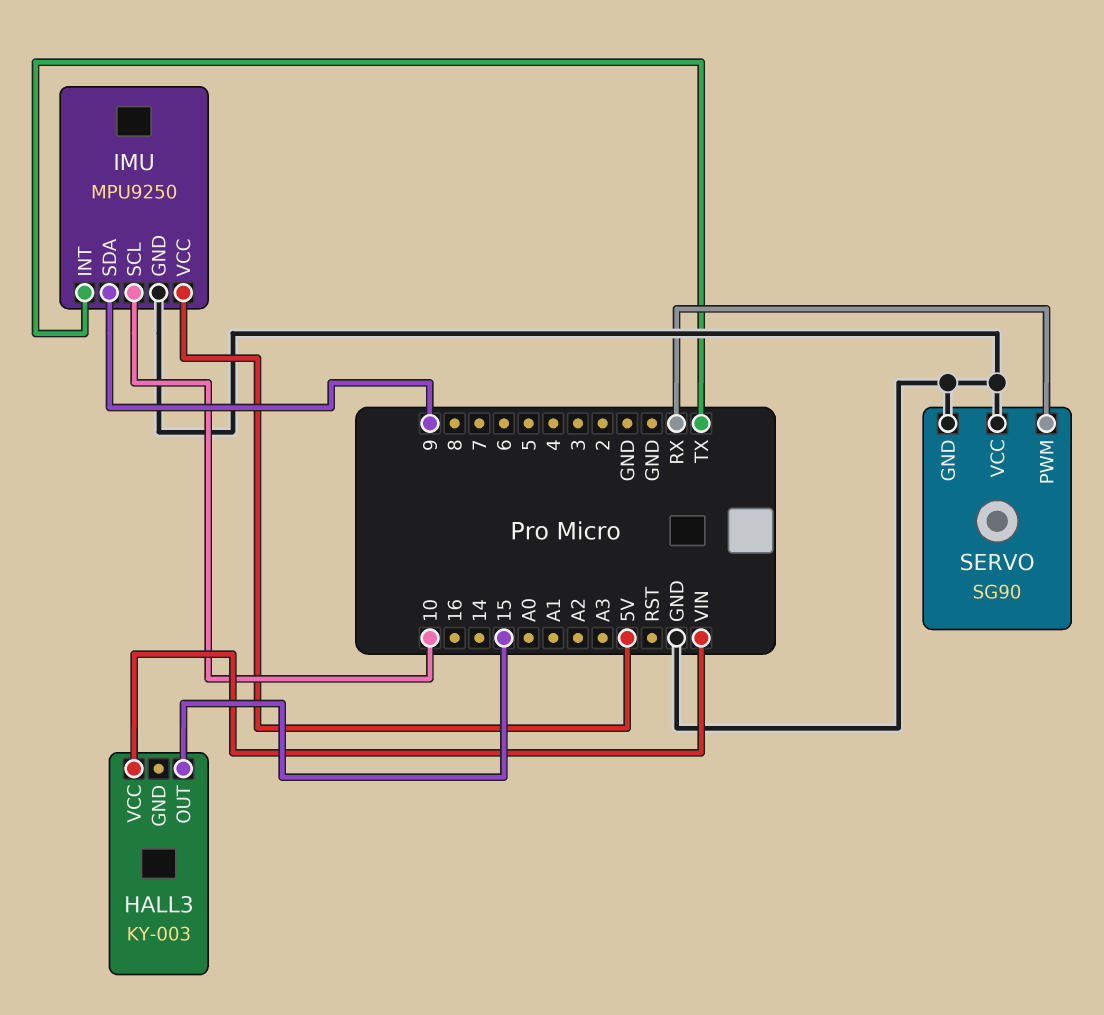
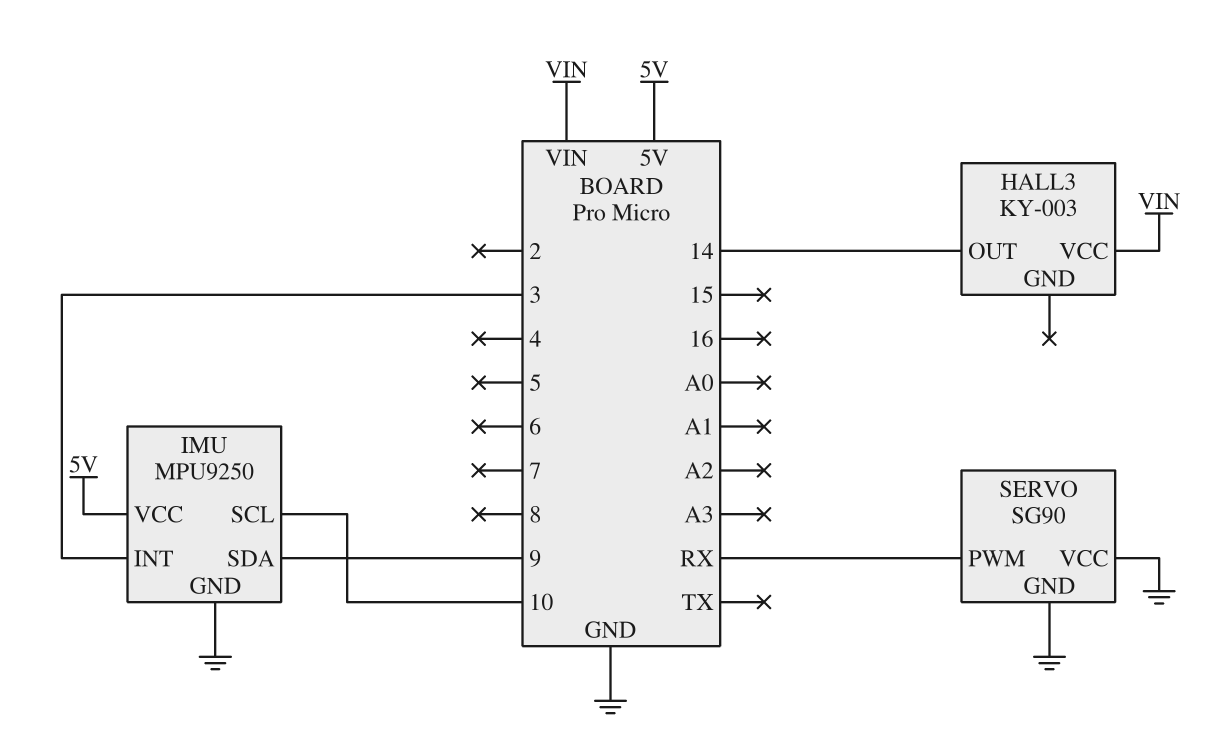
HALL3 pin OUT: 15 -> 14
IMU pin INT: TX -> 3

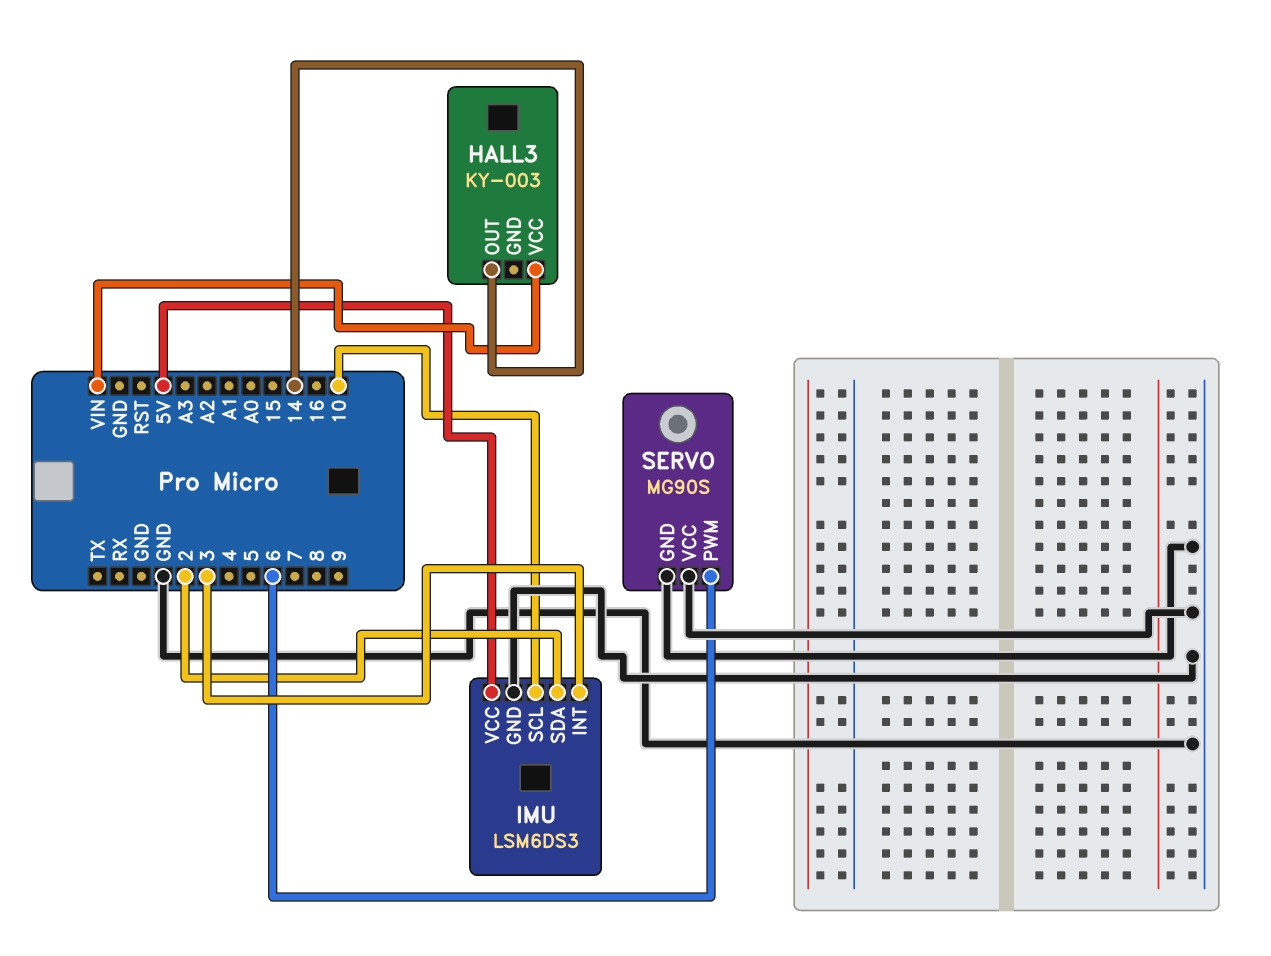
IMU: MPU9250 -> LSM6DS3
IMU pin SDA: 9 -> 2
SERVO: SG90 -> MG90S
SERVO pin PWM: RX -> 6

